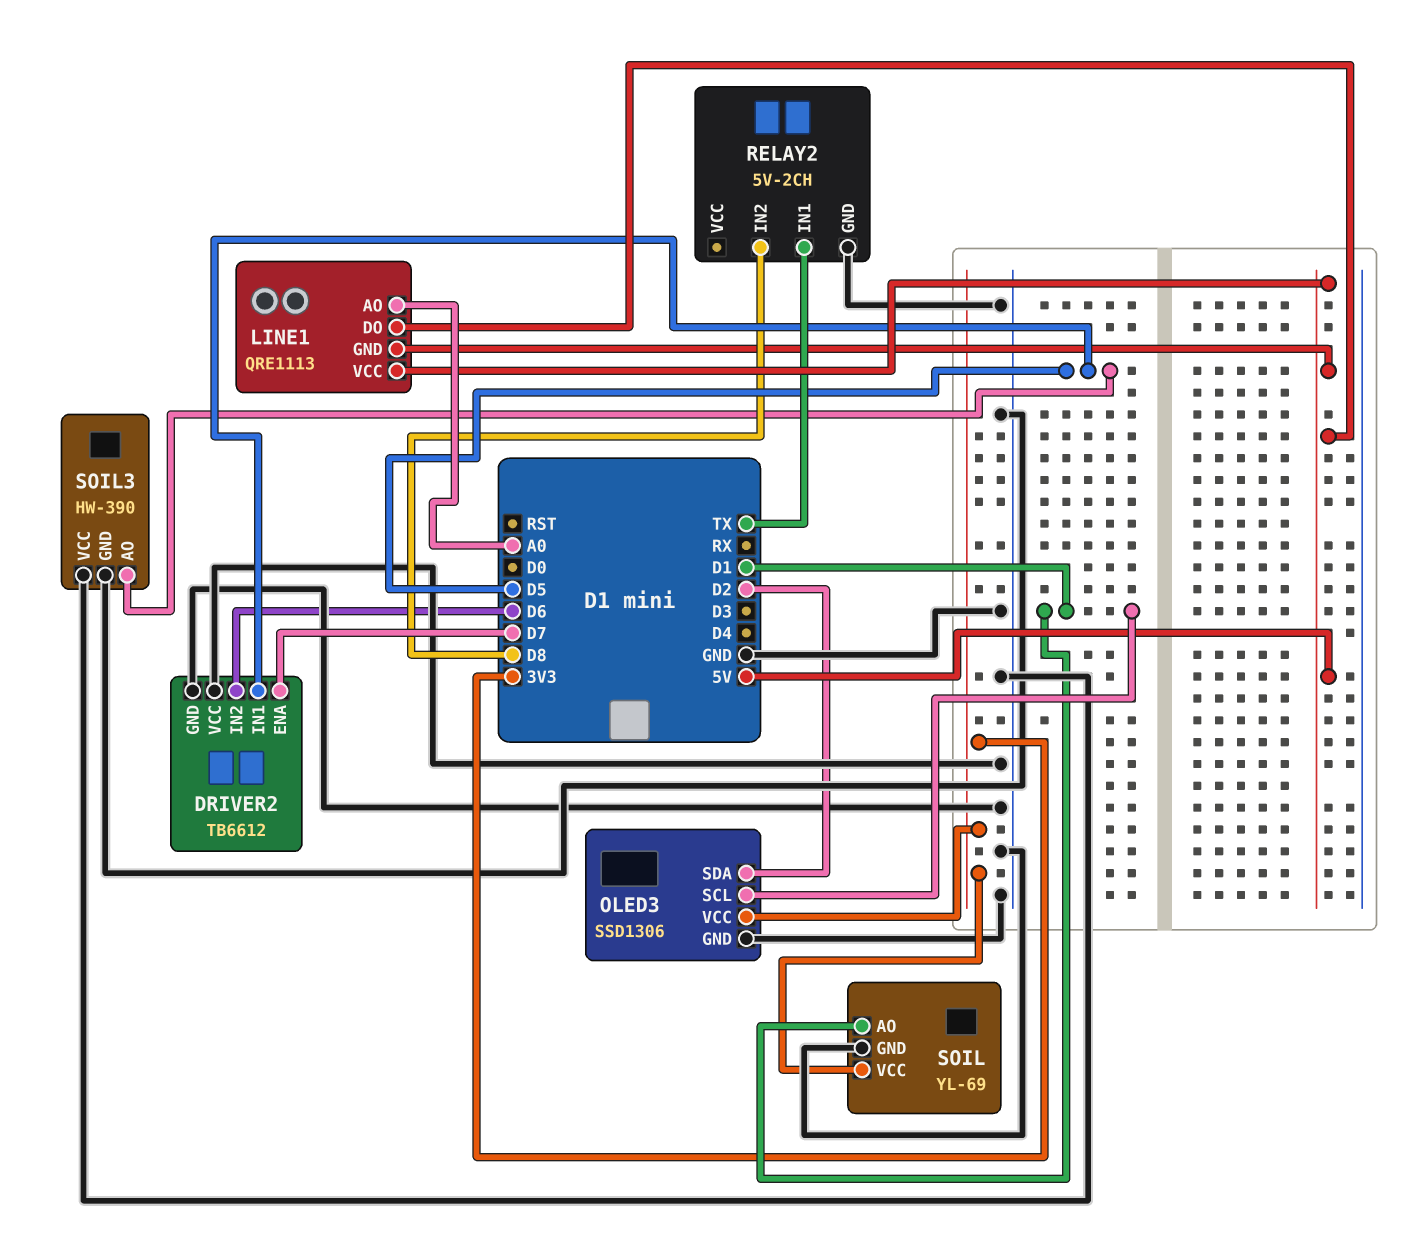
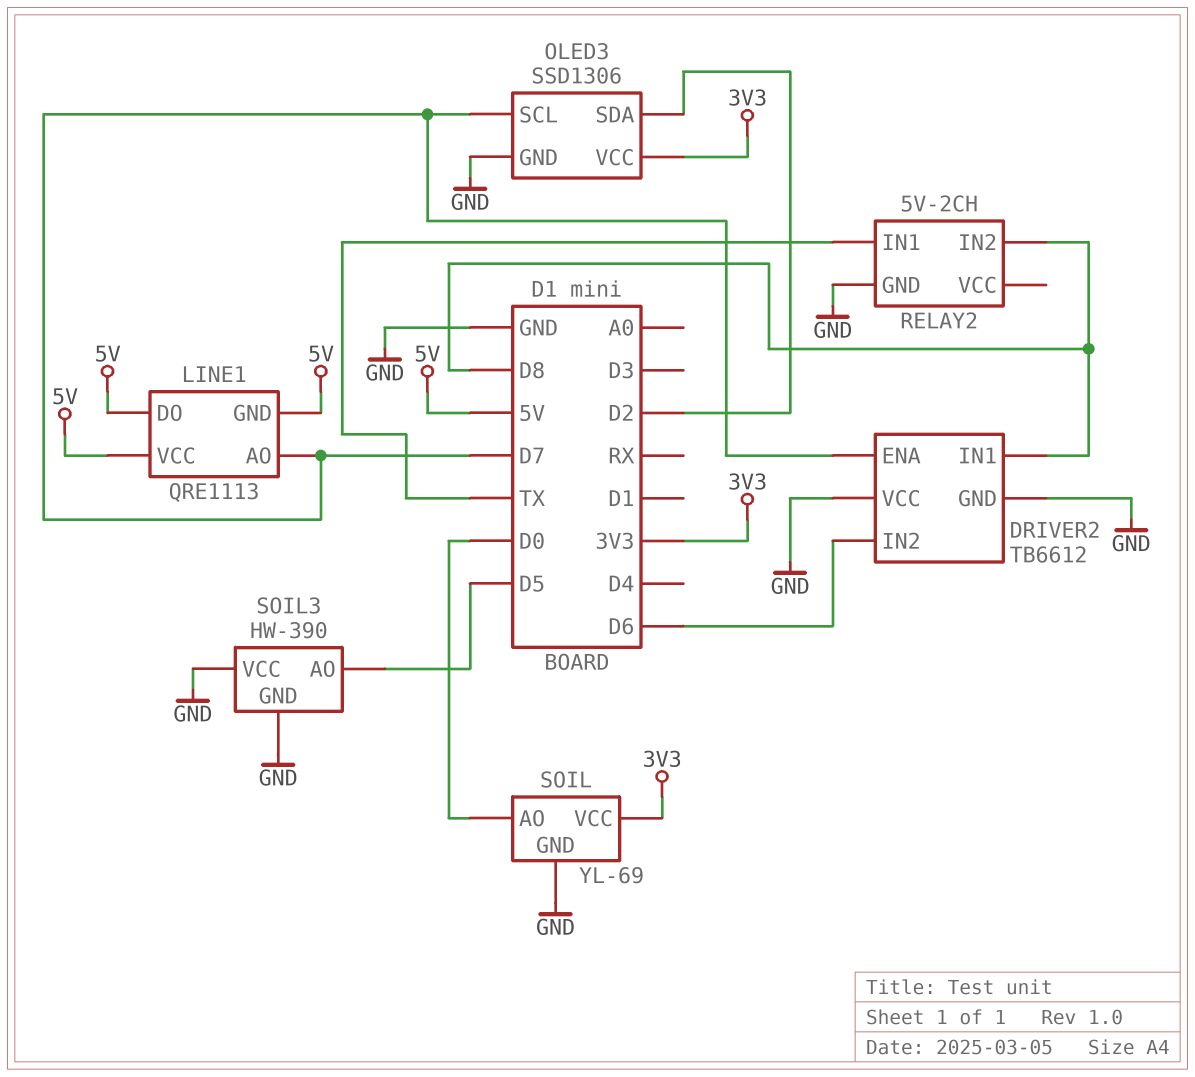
DRIVER2 pin IN1: D5 -> D8
LINE1 pin AO: A0 -> D7
OLED3 pin SCL: D1 -> D7
SOIL pin AO: D1 -> D0

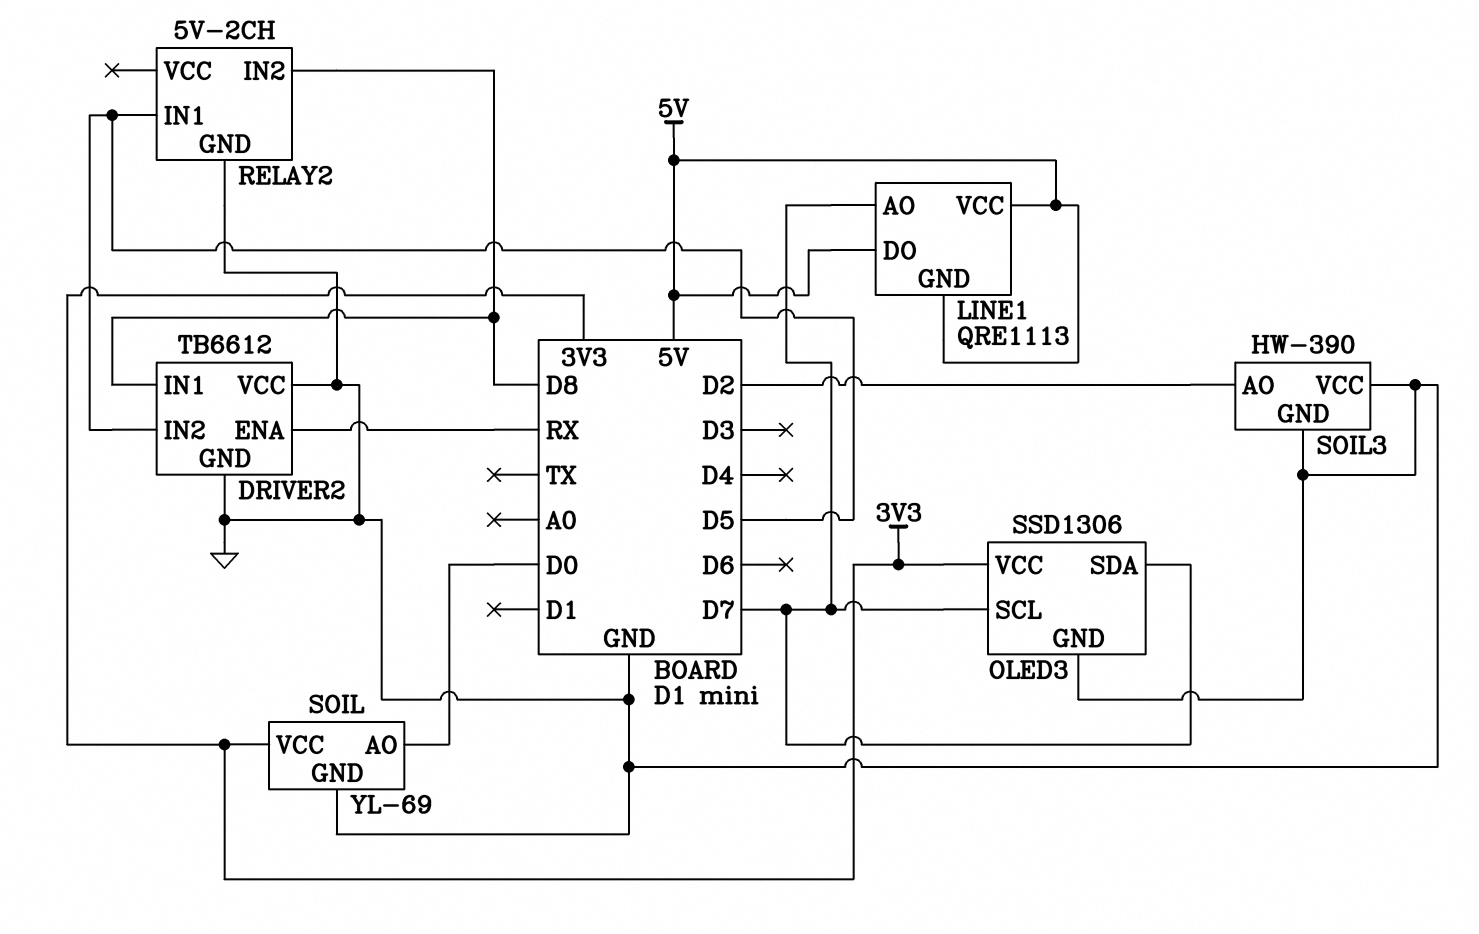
DRIVER2 pin ENA: D7 -> RX
DRIVER2 pin IN2: D6 -> D5
OLED3 pin SDA: D2 -> D7
RELAY2 pin IN1: TX -> D5
SOIL3 pin AO: D5 -> D2

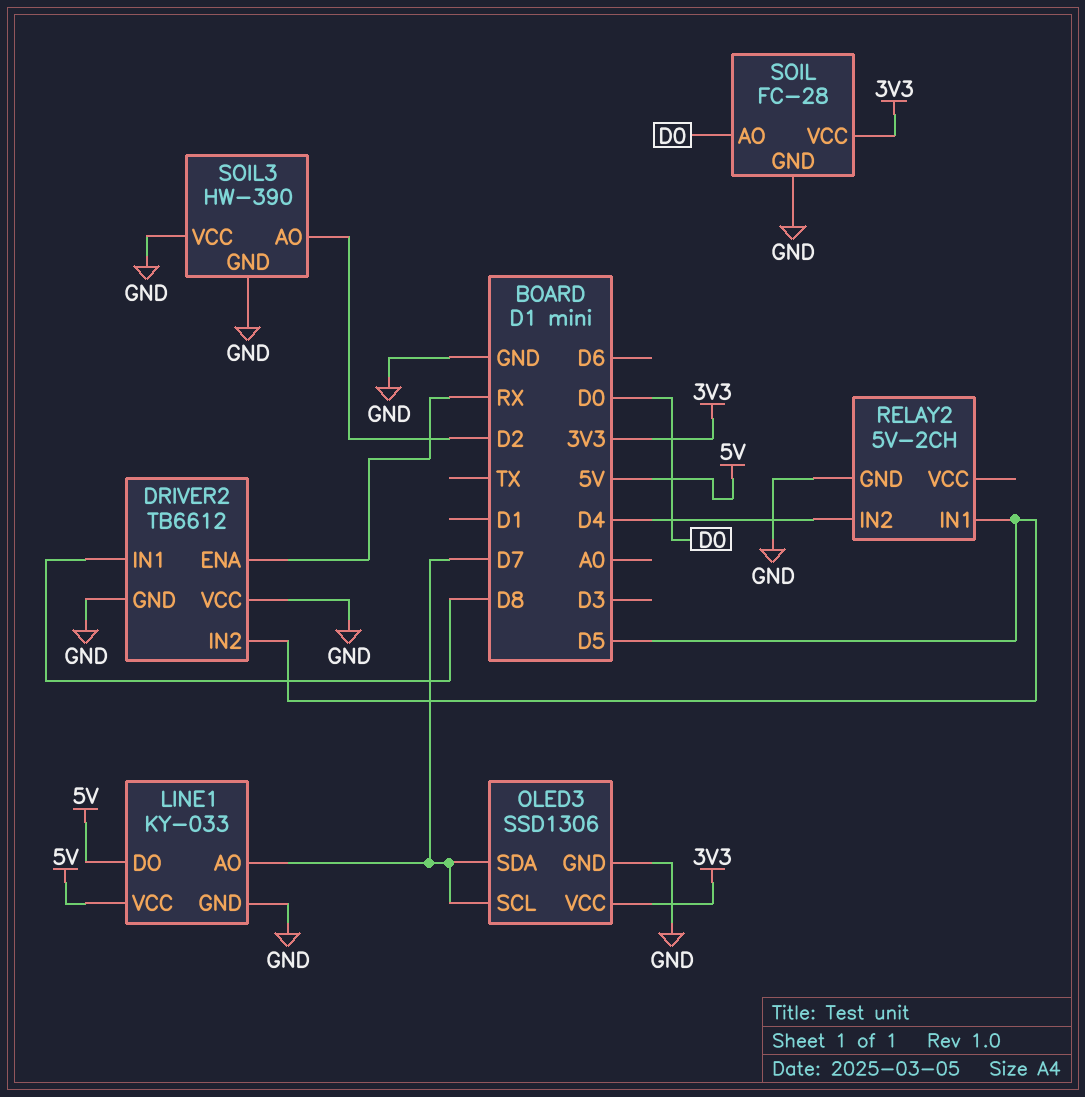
LINE1: QRE1113 -> KY-033
LINE1 pin GND: 5V -> GND
RELAY2 pin IN2: D8 -> D4
SOIL: YL-69 -> FC-28

